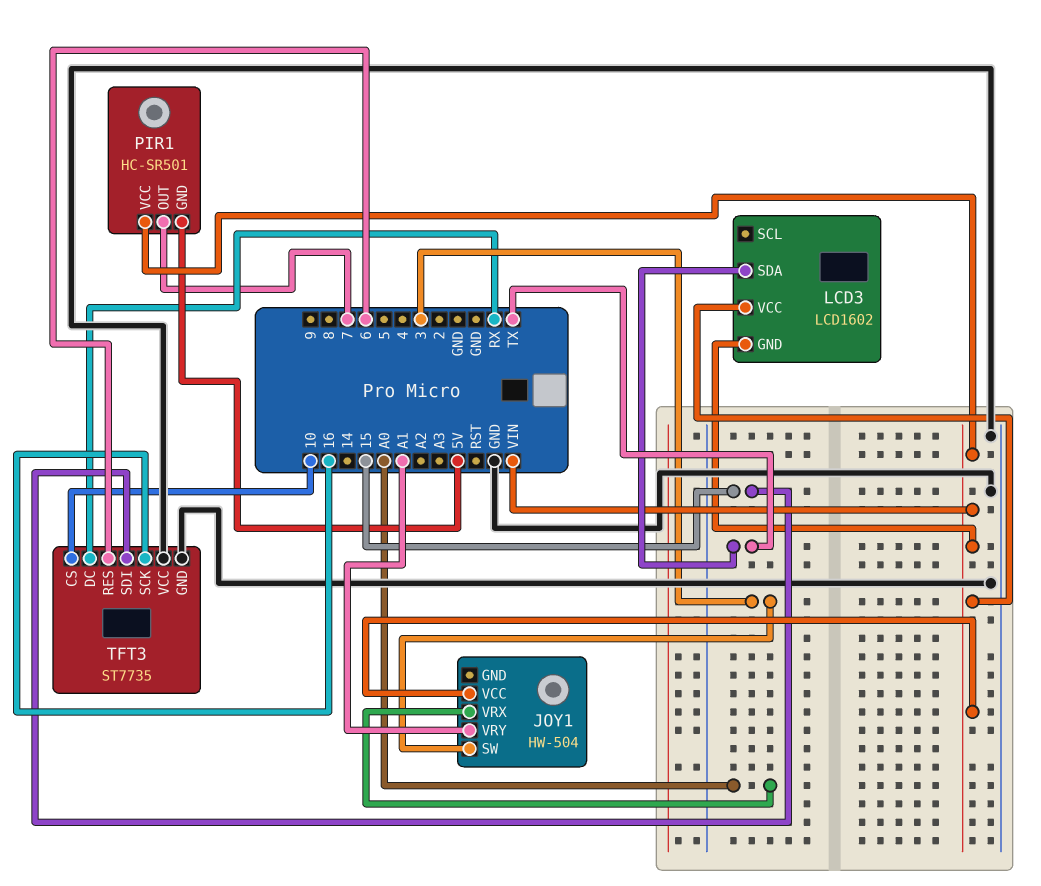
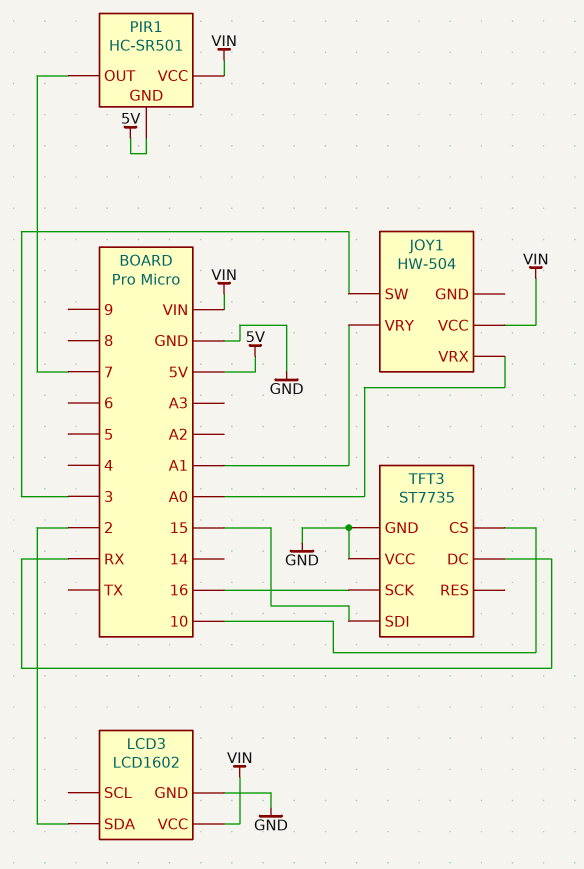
LCD3 pin GND: VIN -> GND
LCD3 pin SDA: TX -> 2
TFT3 pin RES: 6 -> none

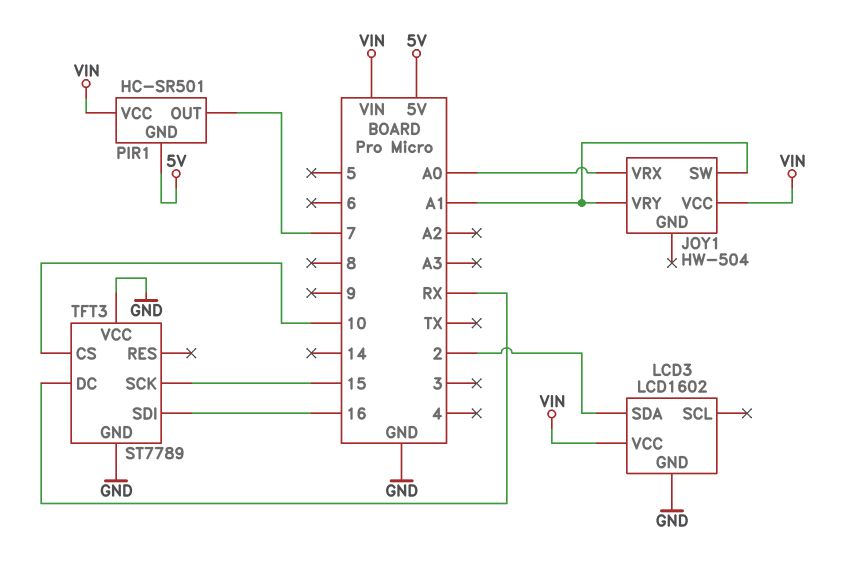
JOY1 pin SW: 3 -> A1
TFT3: ST7735 -> ST7789
TFT3 pin SCK: 16 -> 15
TFT3 pin SDI: 15 -> 16

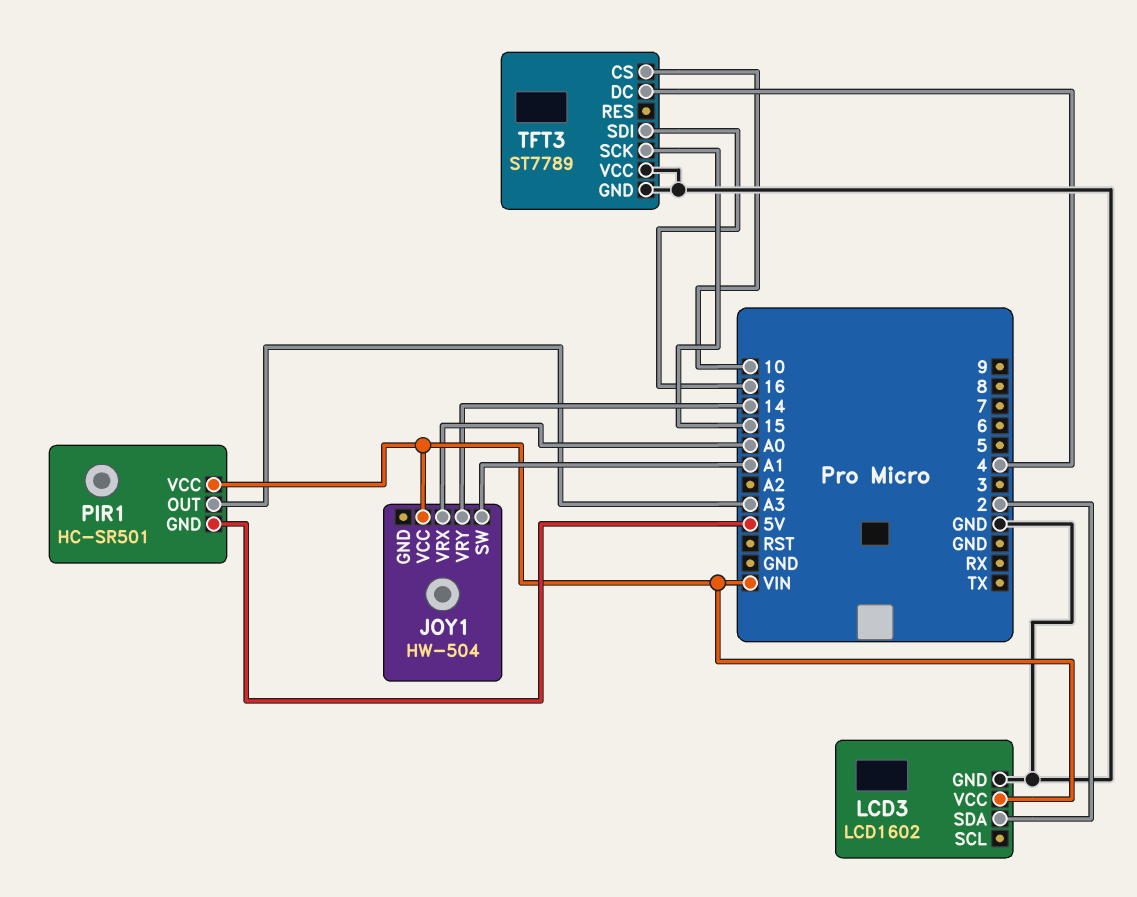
JOY1 pin VRY: A1 -> 14
PIR1 pin OUT: 7 -> A3
TFT3 pin DC: RX -> 4

